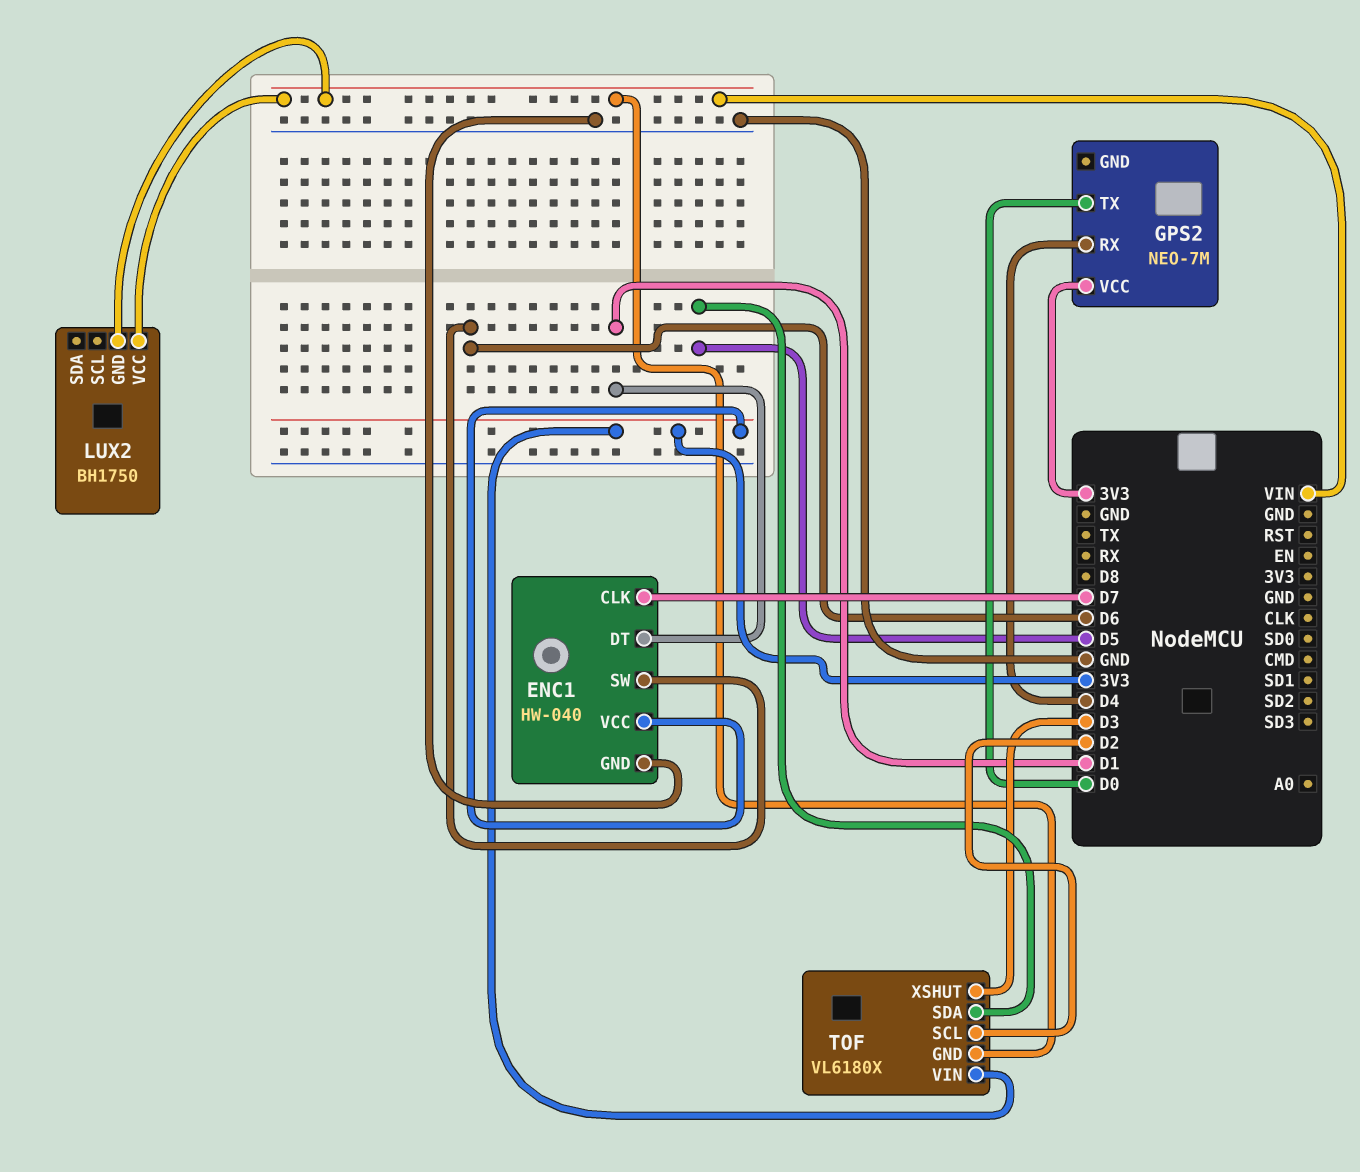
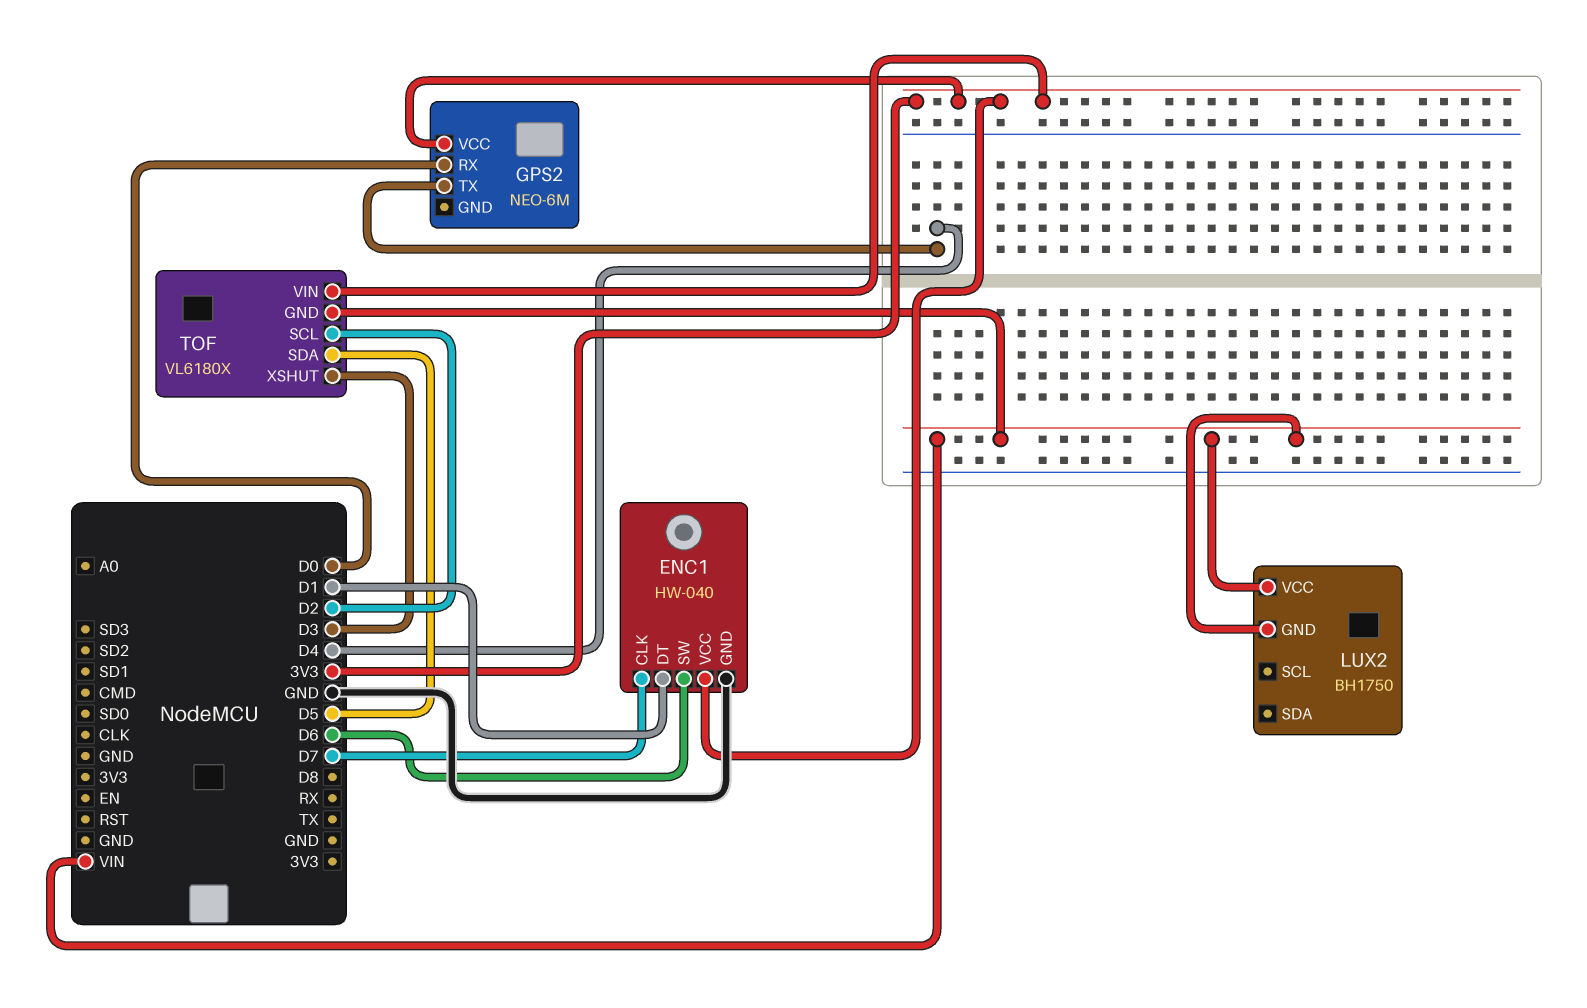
GPS2: NEO-7M -> NEO-6M
GPS2 pin RX: D4 -> D0
GPS2 pin TX: D0 -> D4

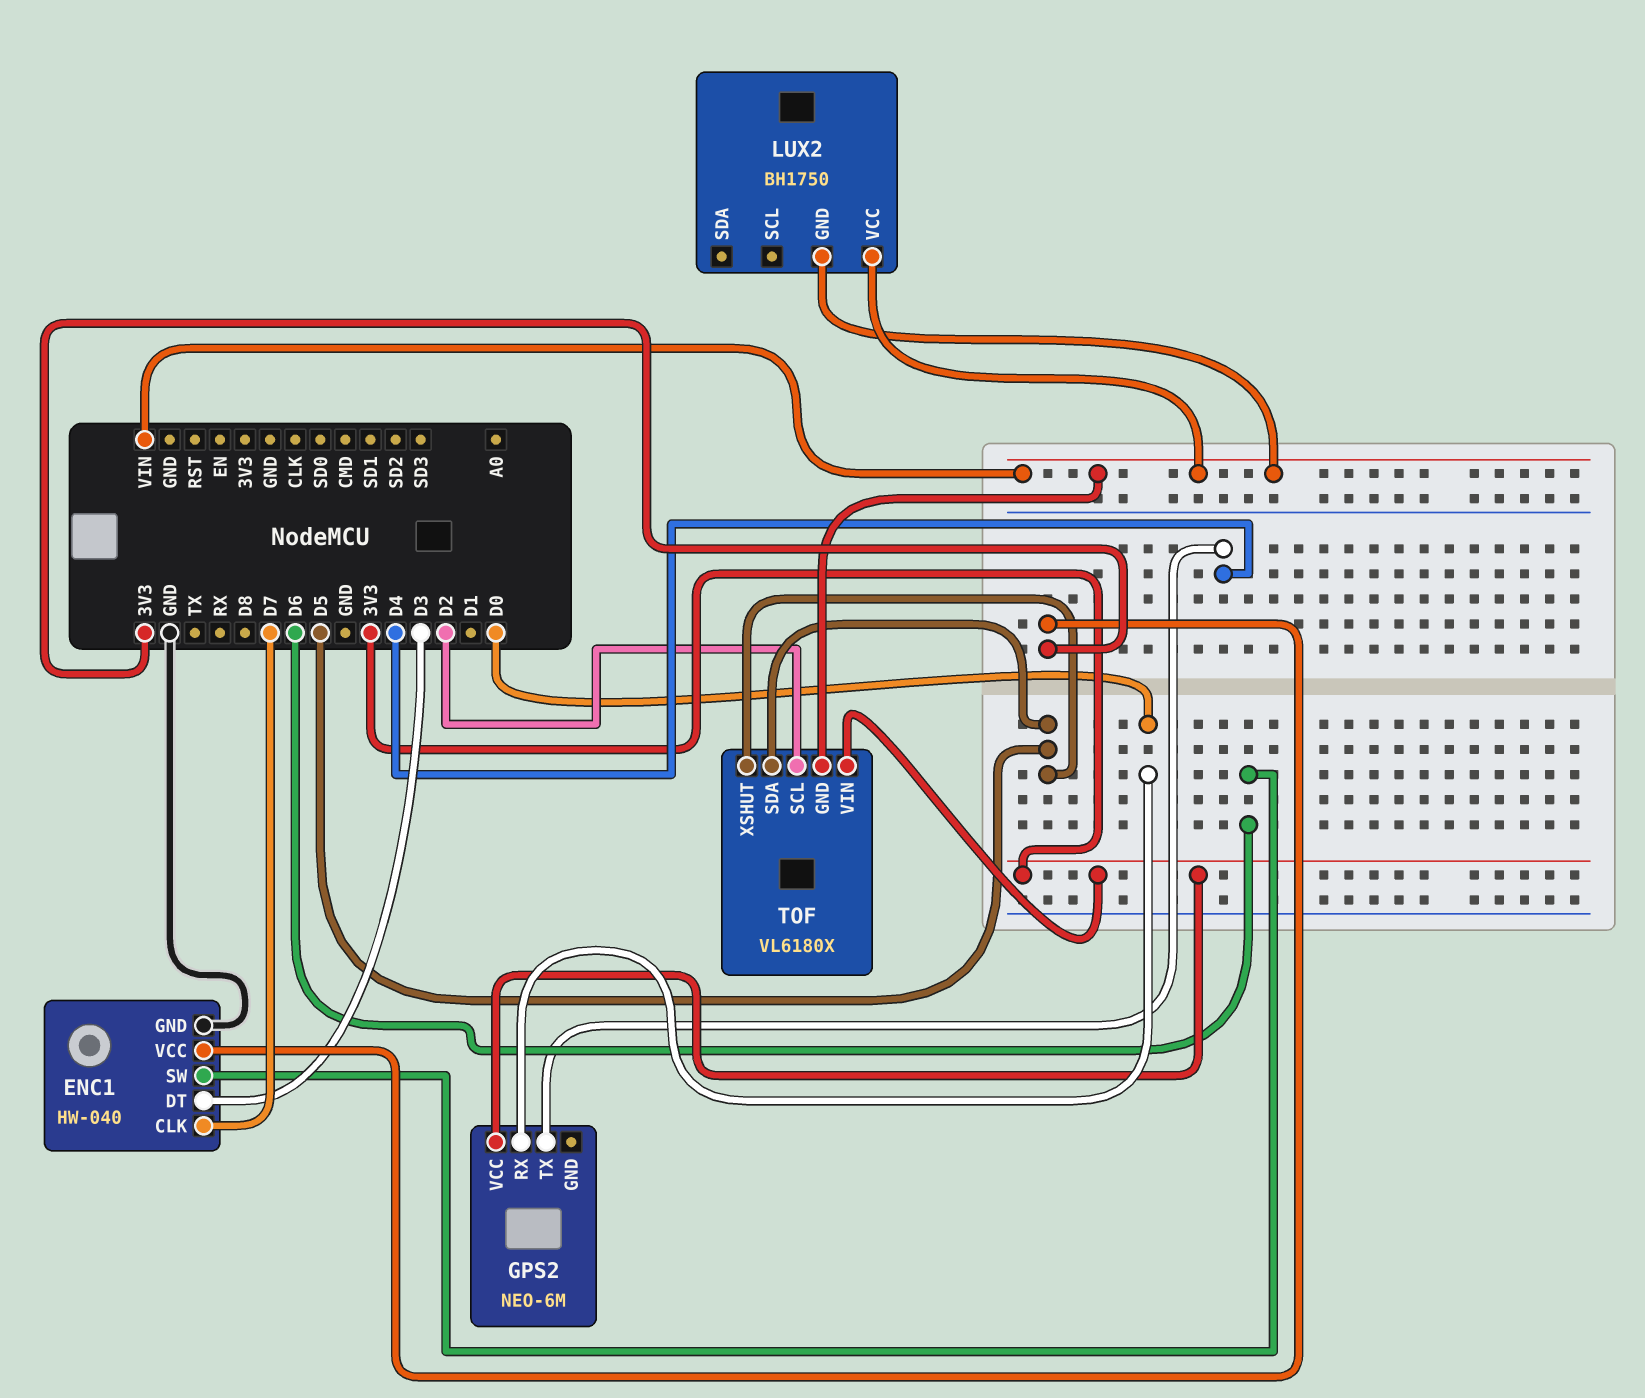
ENC1 pin DT: D1 -> D3
TOF pin XSHUT: D3 -> D5

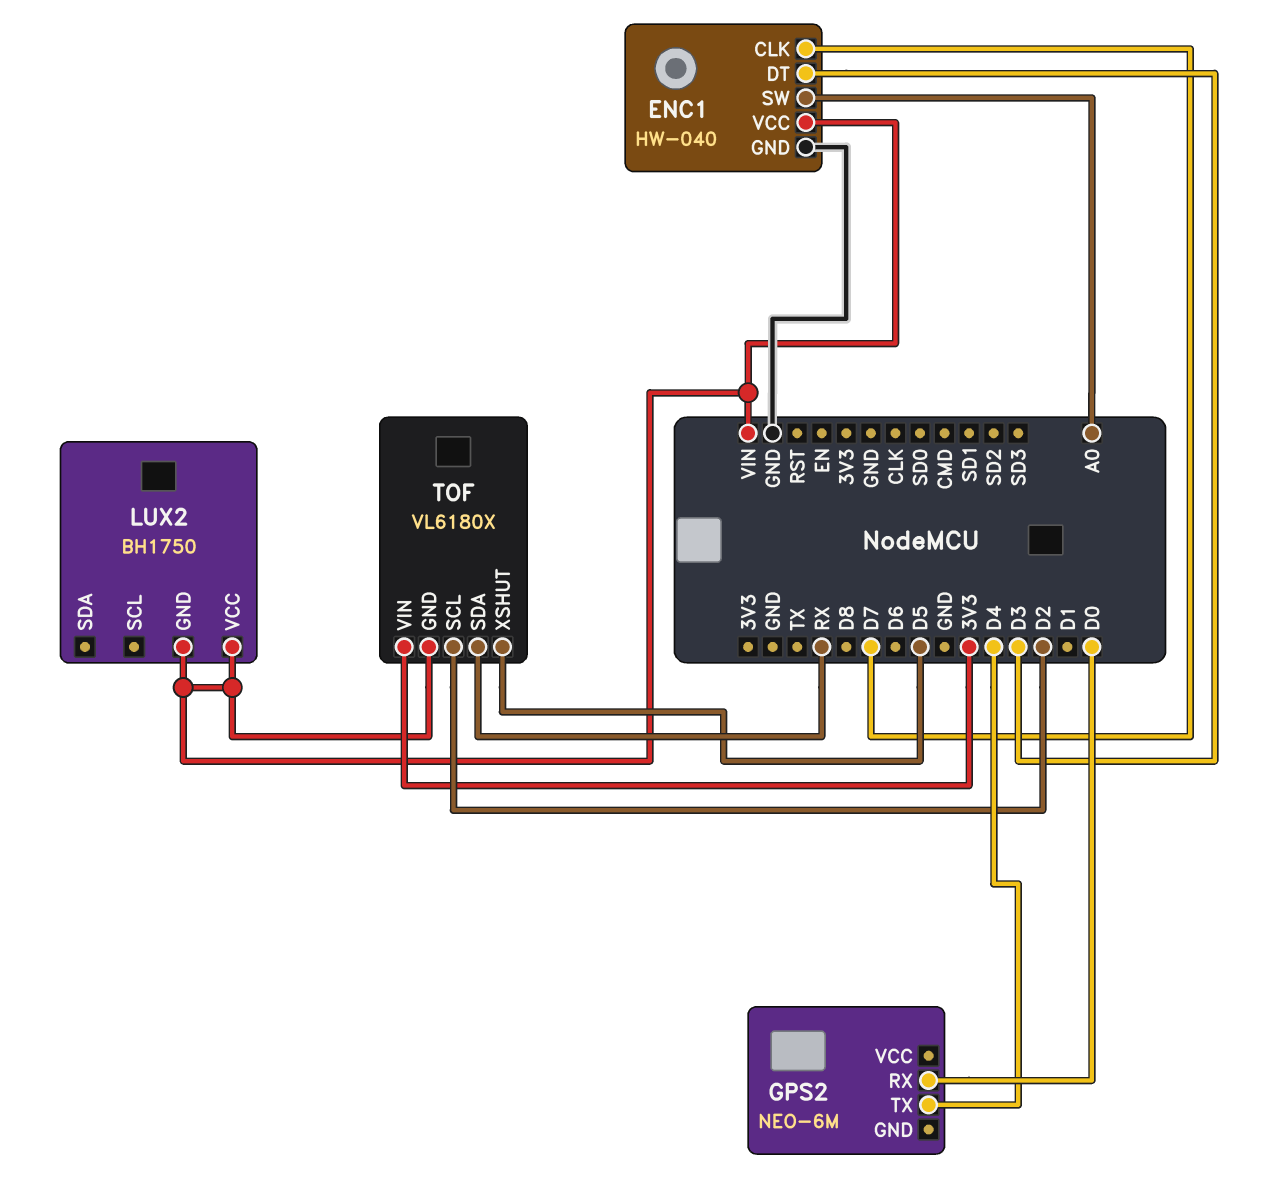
ENC1 pin SW: D6 -> A0
ENC1 pin VCC: 3V3 -> VIN
GPS2 pin VCC: 3V3 -> none
TOF pin SDA: D5 -> RX

